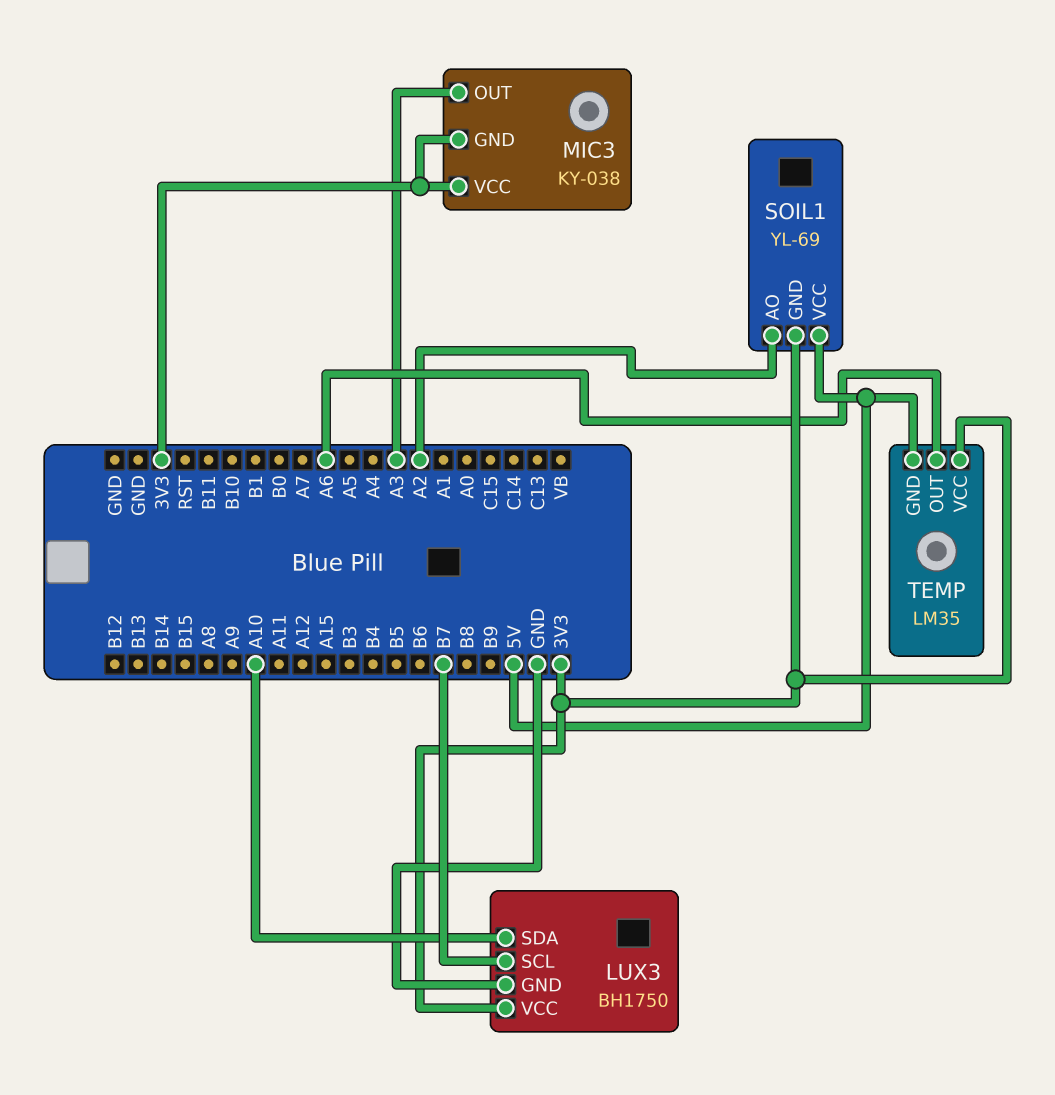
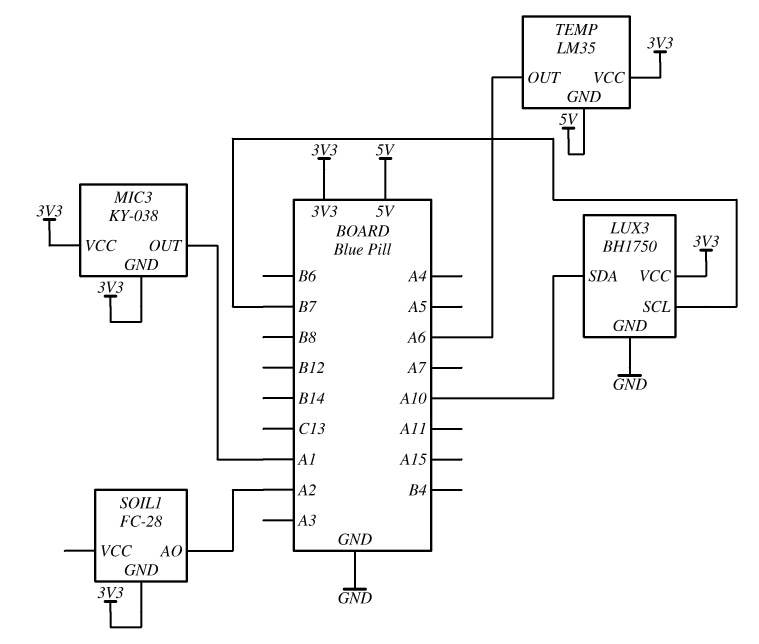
MIC3 pin OUT: A3 -> A1
SOIL1: YL-69 -> FC-28
SOIL1 pin VCC: 5V -> none

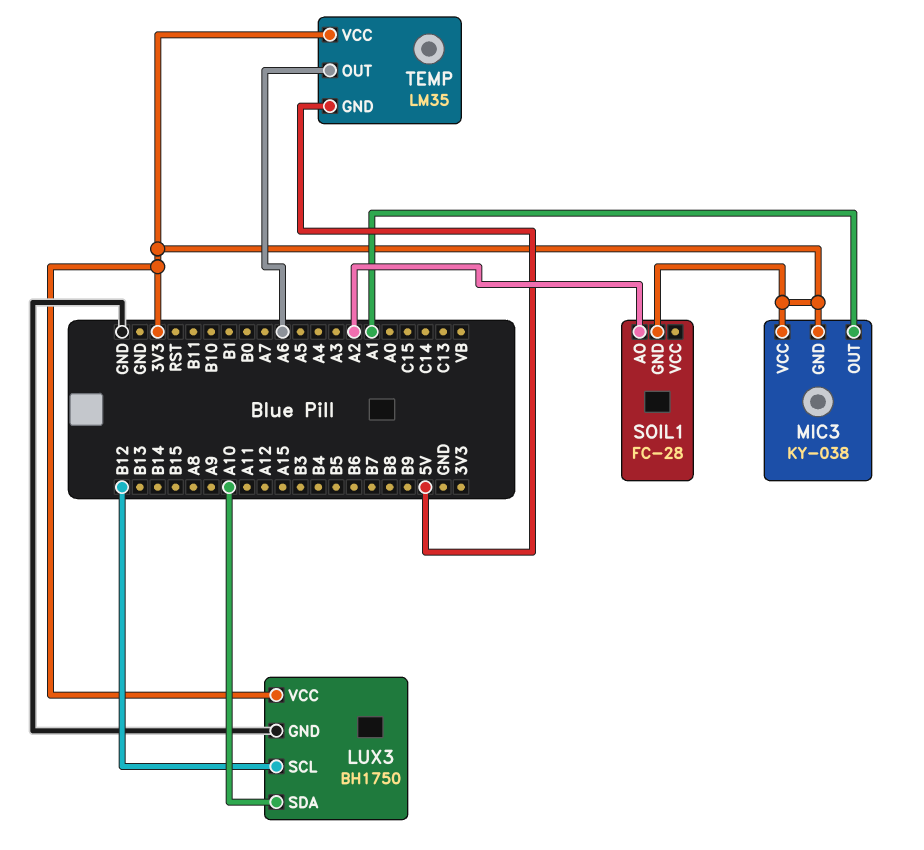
LUX3 pin SCL: B7 -> B12

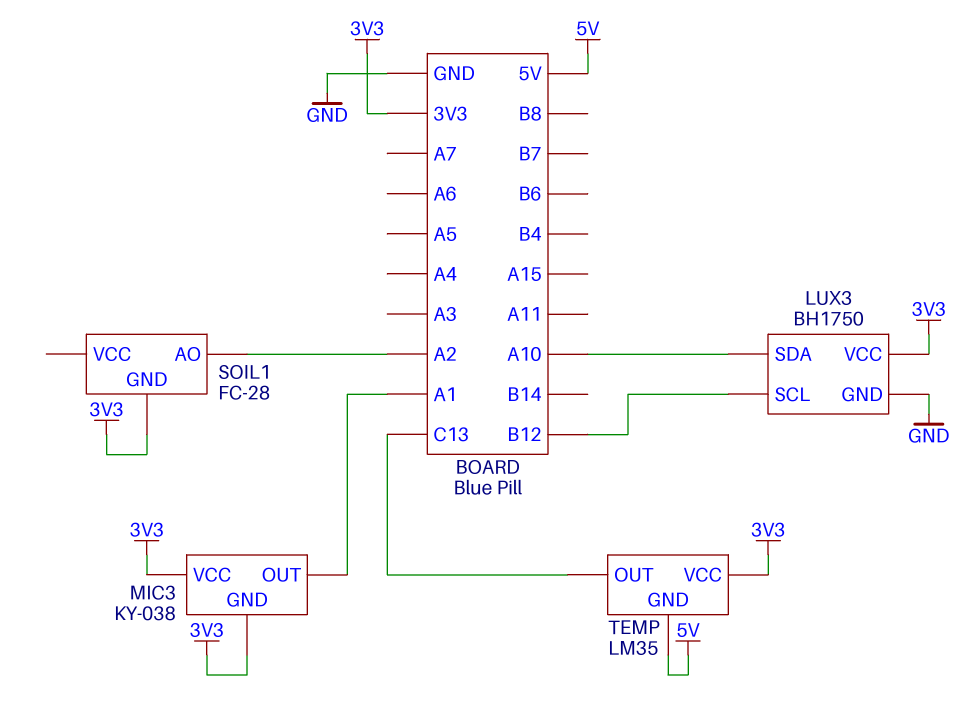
TEMP pin OUT: A6 -> C13

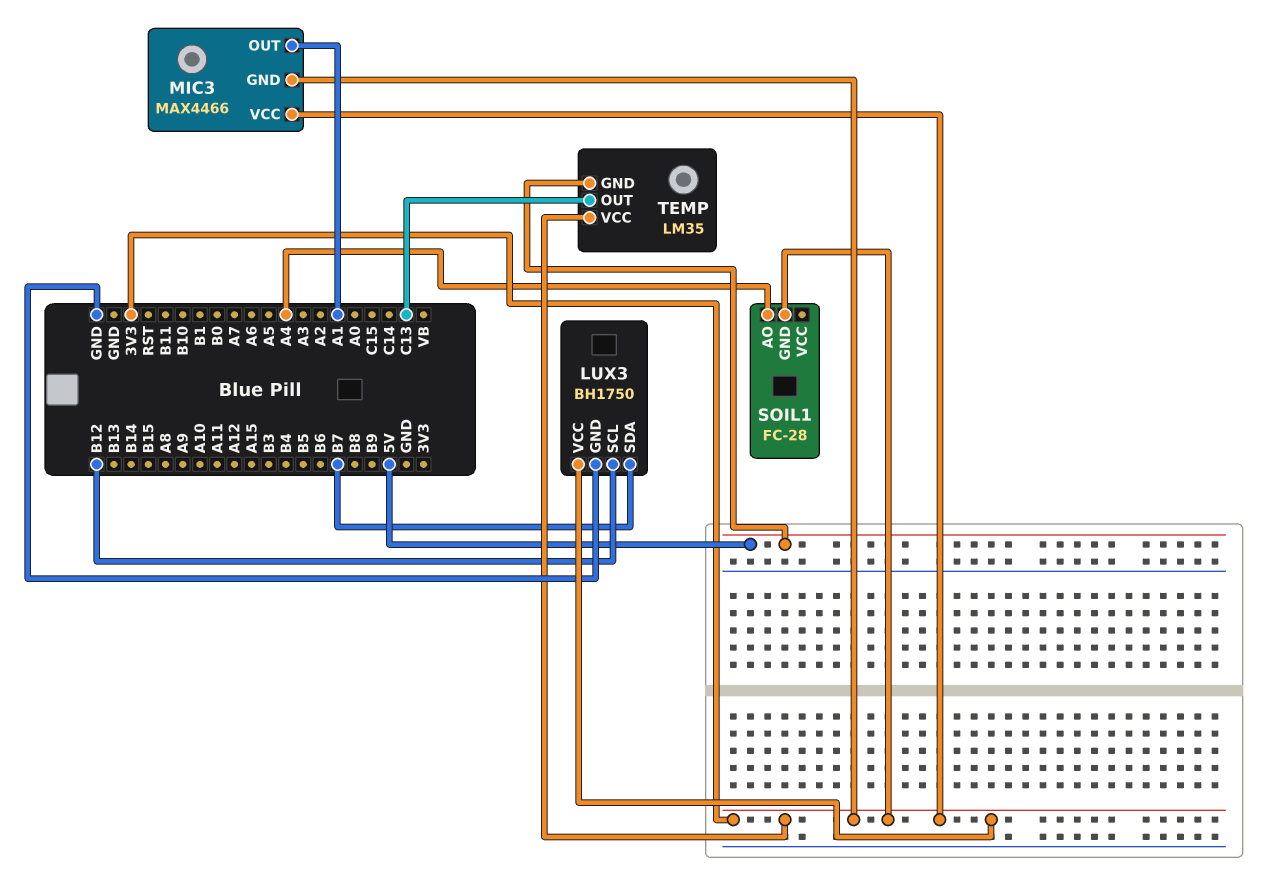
LUX3 pin SDA: A10 -> B7
MIC3: KY-038 -> MAX4466
SOIL1 pin AO: A2 -> A4

